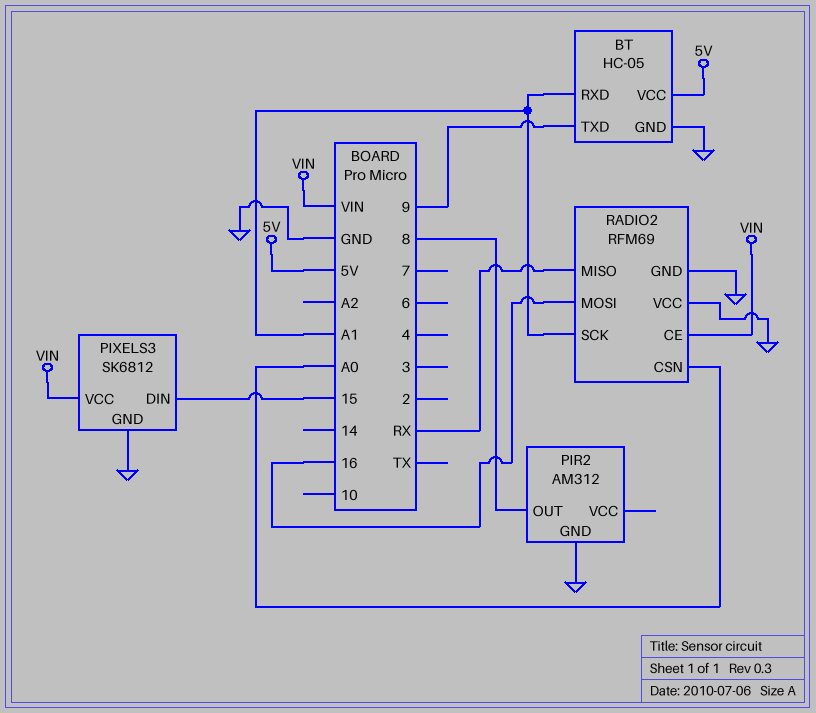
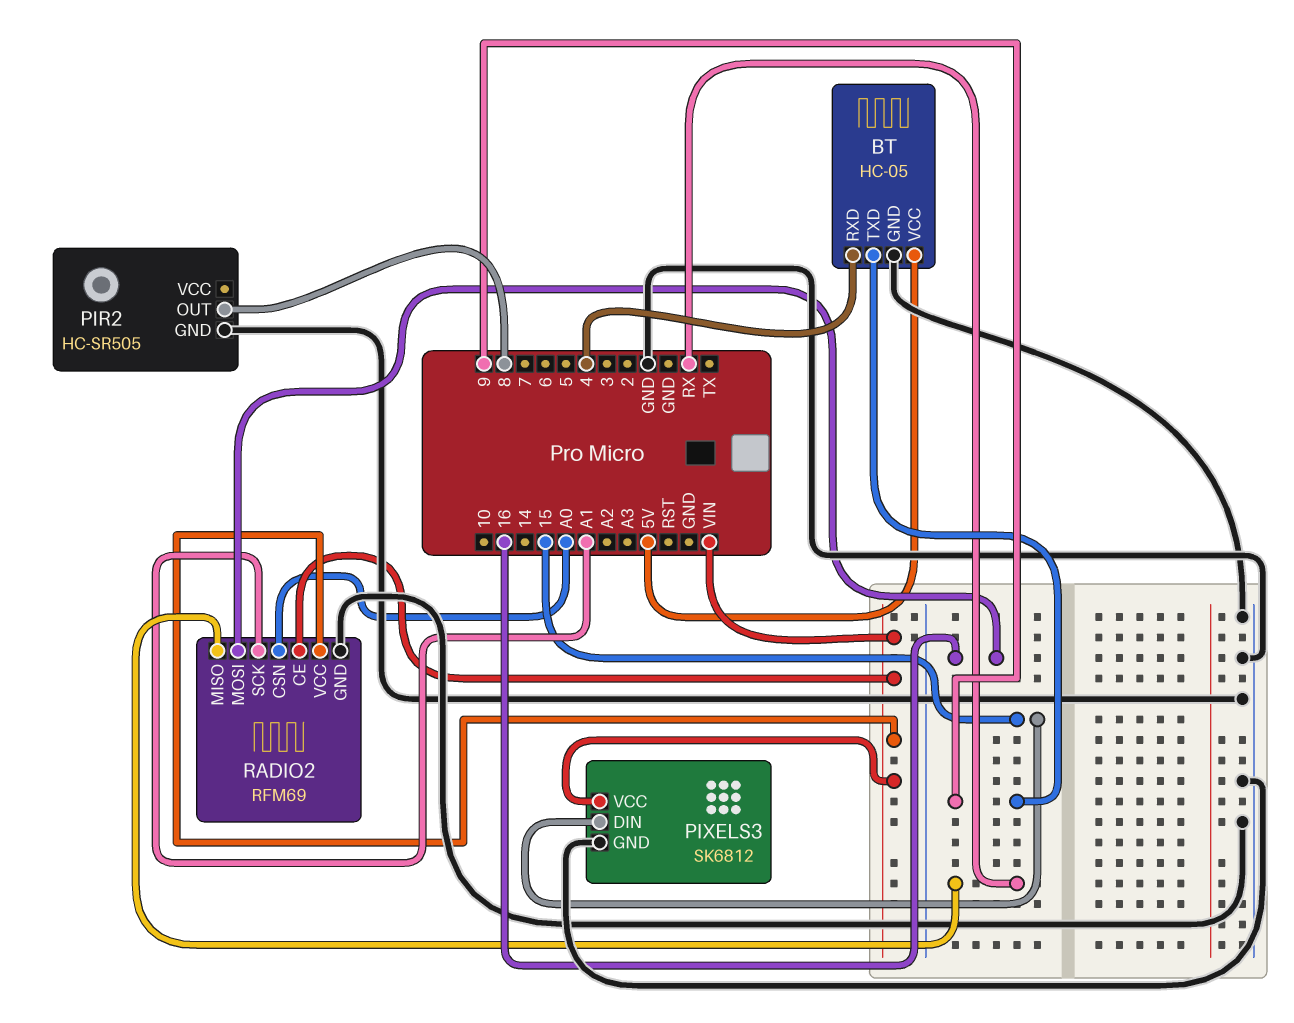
BT pin RXD: A1 -> 4
PIR2: AM312 -> HC-SR505
RADIO2 pin VCC: GND -> VIN

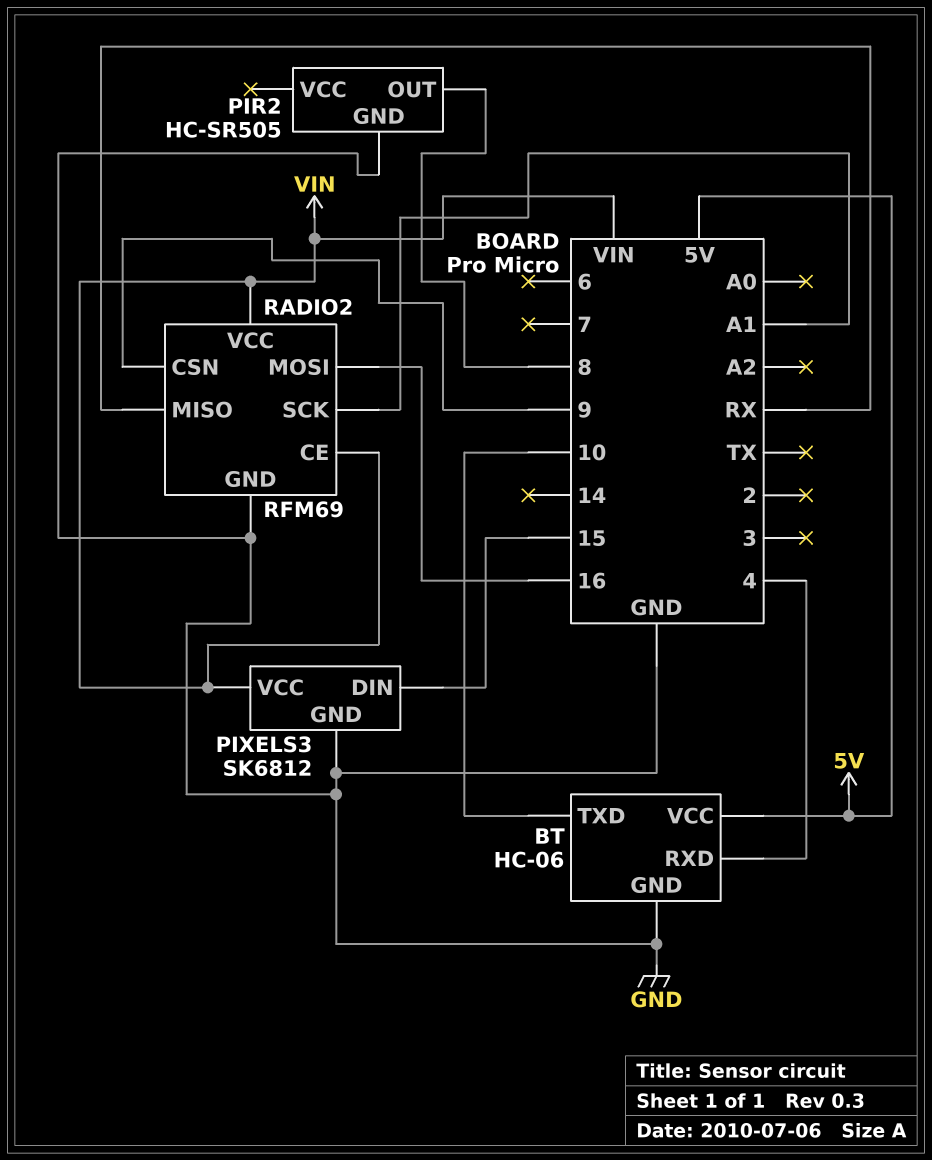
BT: HC-05 -> HC-06
BT pin TXD: 9 -> 10
RADIO2 pin CSN: A0 -> 9

